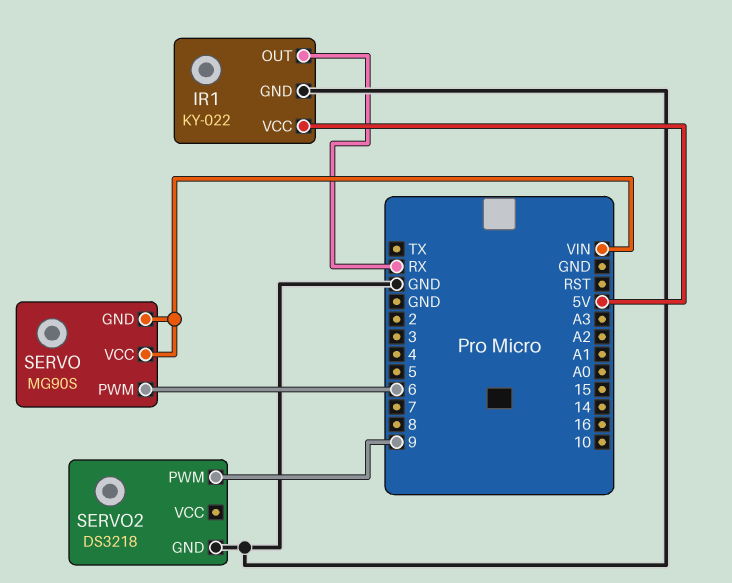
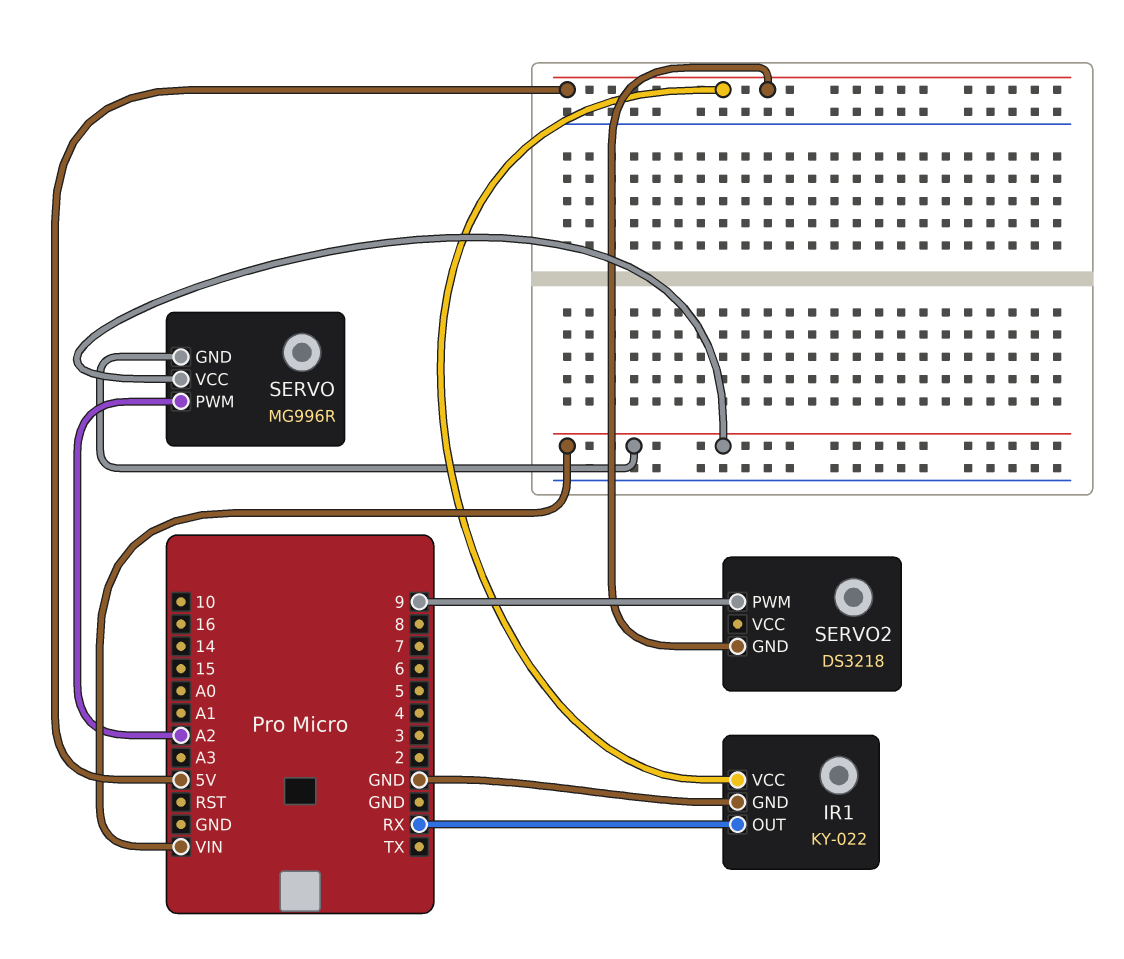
SERVO: MG90S -> MG996R
SERVO pin PWM: 6 -> A2
SERVO2 pin GND: GND -> 5V

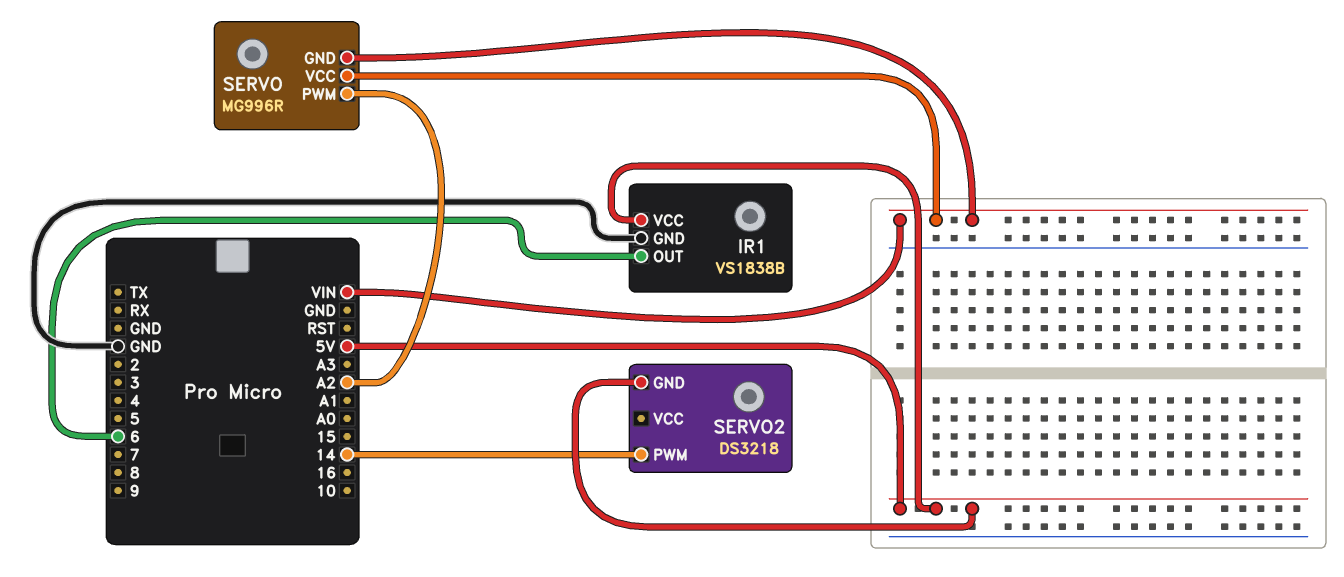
IR1: KY-022 -> VS1838B
IR1 pin OUT: RX -> 6
SERVO2 pin PWM: 9 -> 14

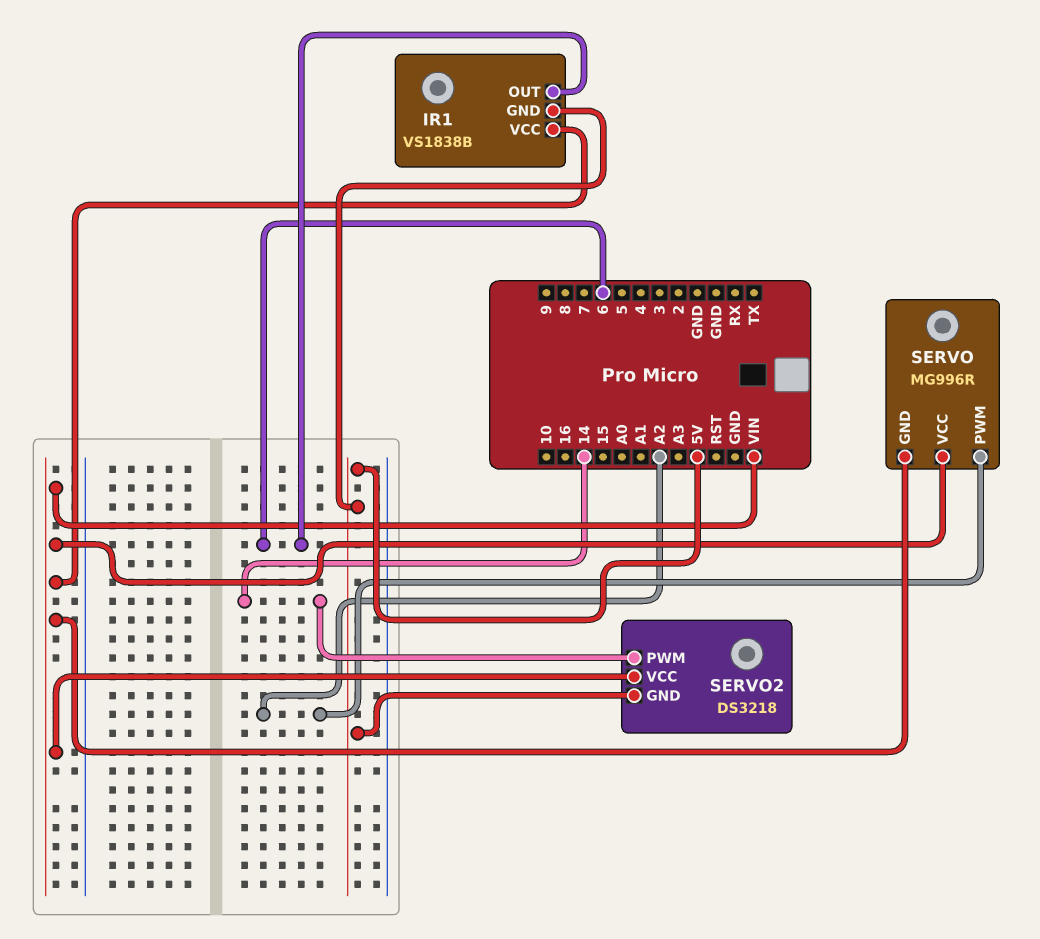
IR1 pin GND: GND -> 5V
IR1 pin VCC: 5V -> VIN
SERVO2 pin VCC: none -> VIN

